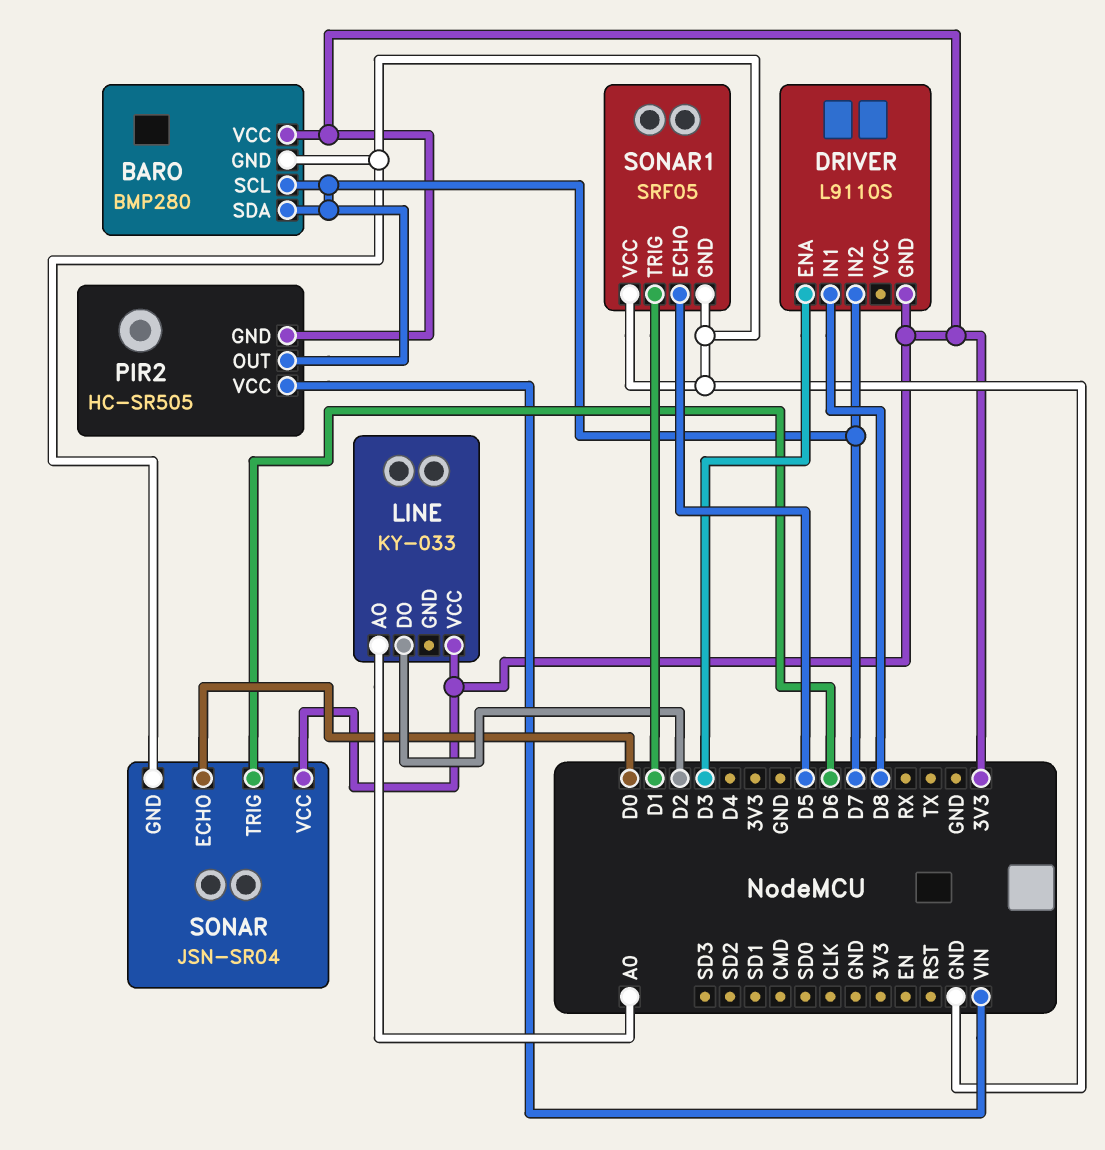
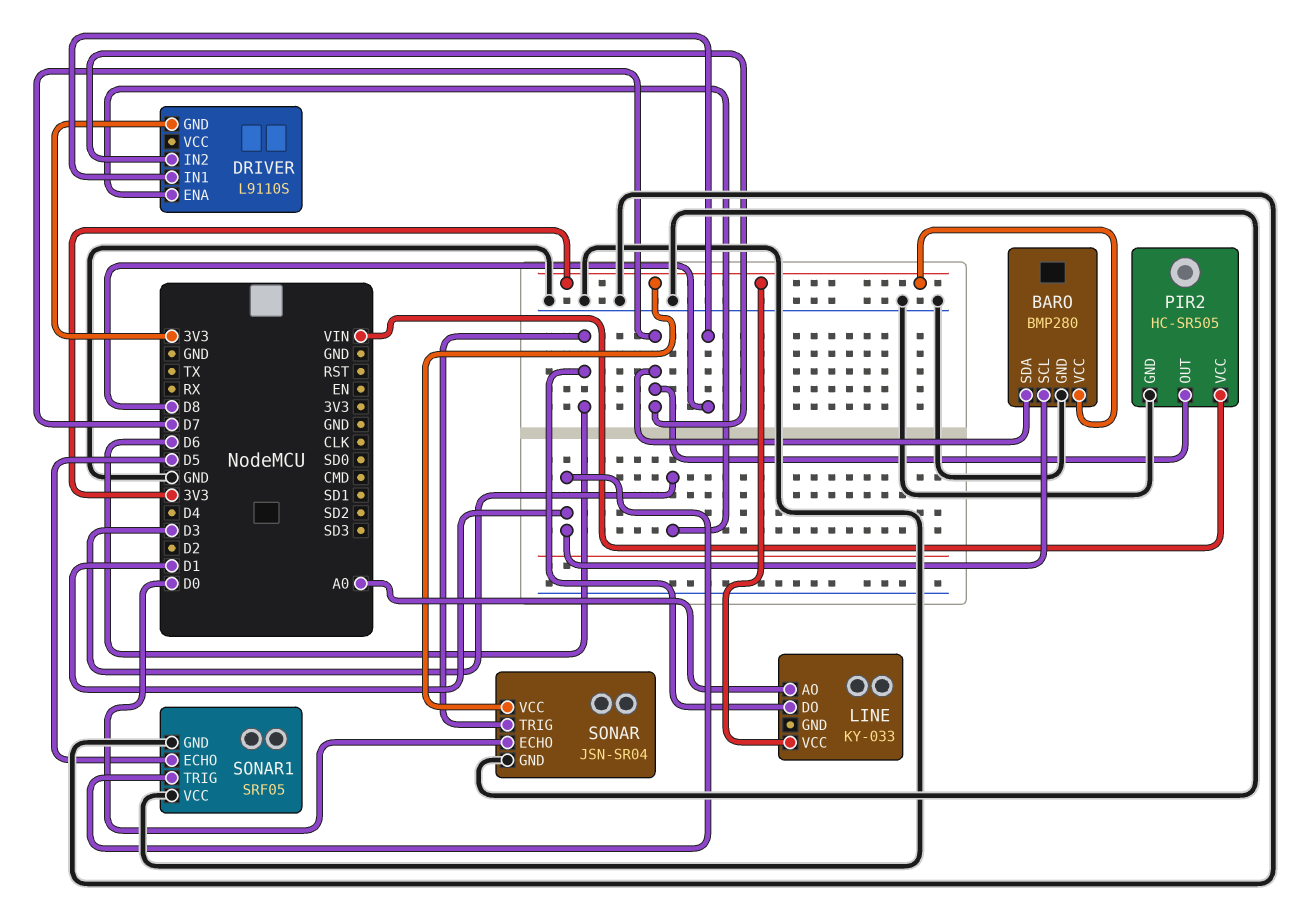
BARO pin SCL: D7 -> D1
LINE pin DO: D2 -> D6
PIR2 pin GND: 3V3 -> GND

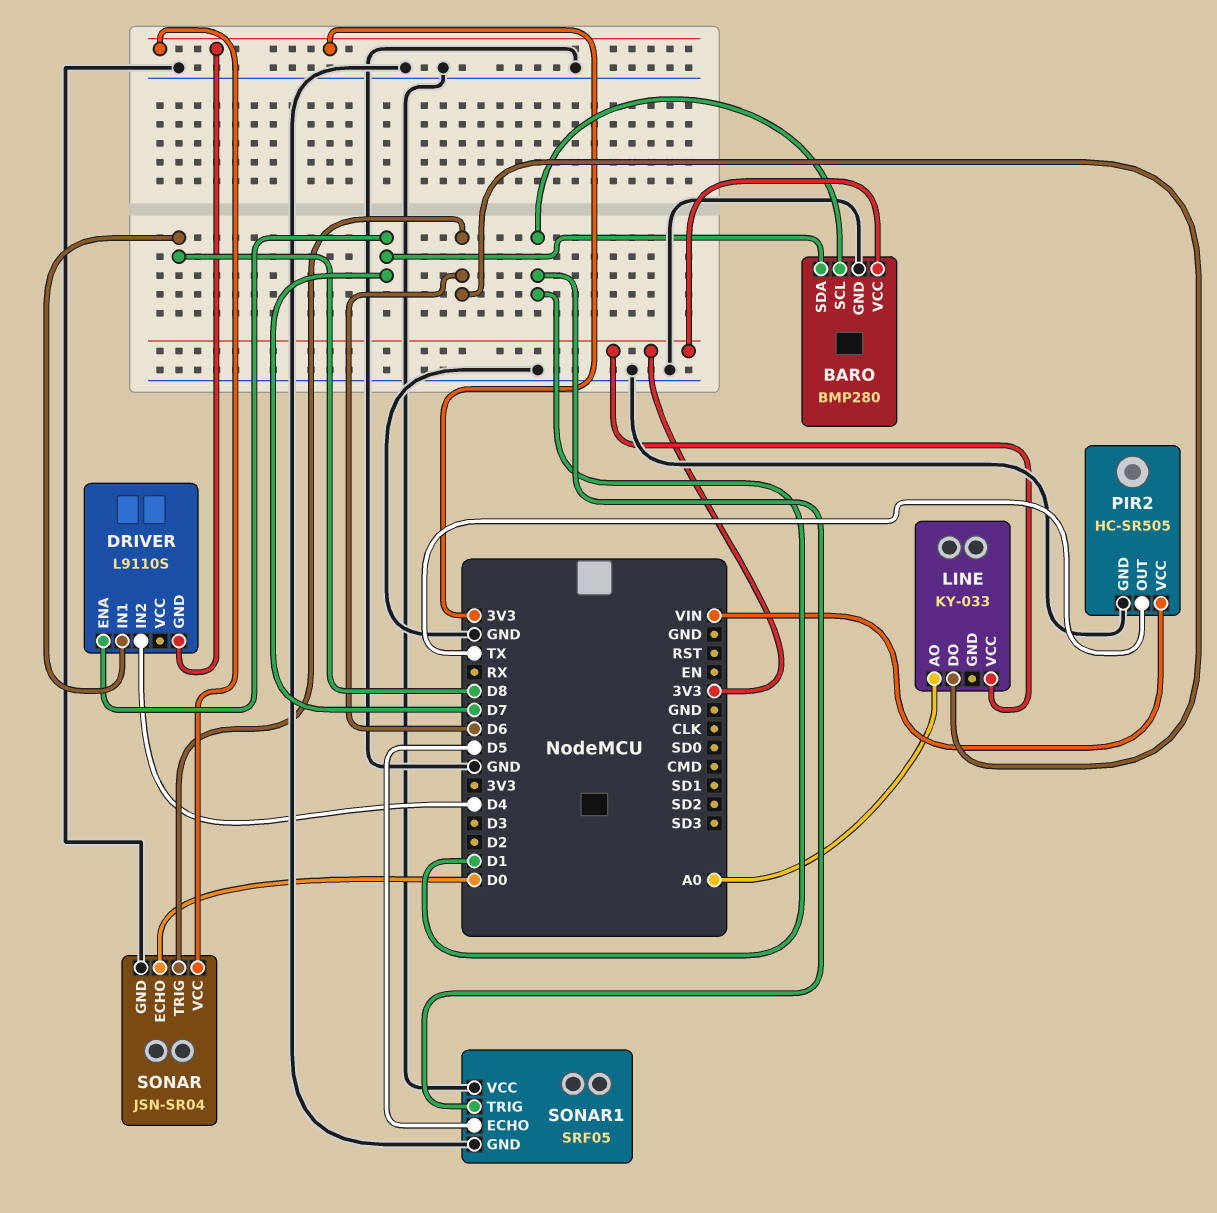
DRIVER pin ENA: D3 -> D7
DRIVER pin IN2: D7 -> D4
PIR2 pin OUT: D7 -> TX

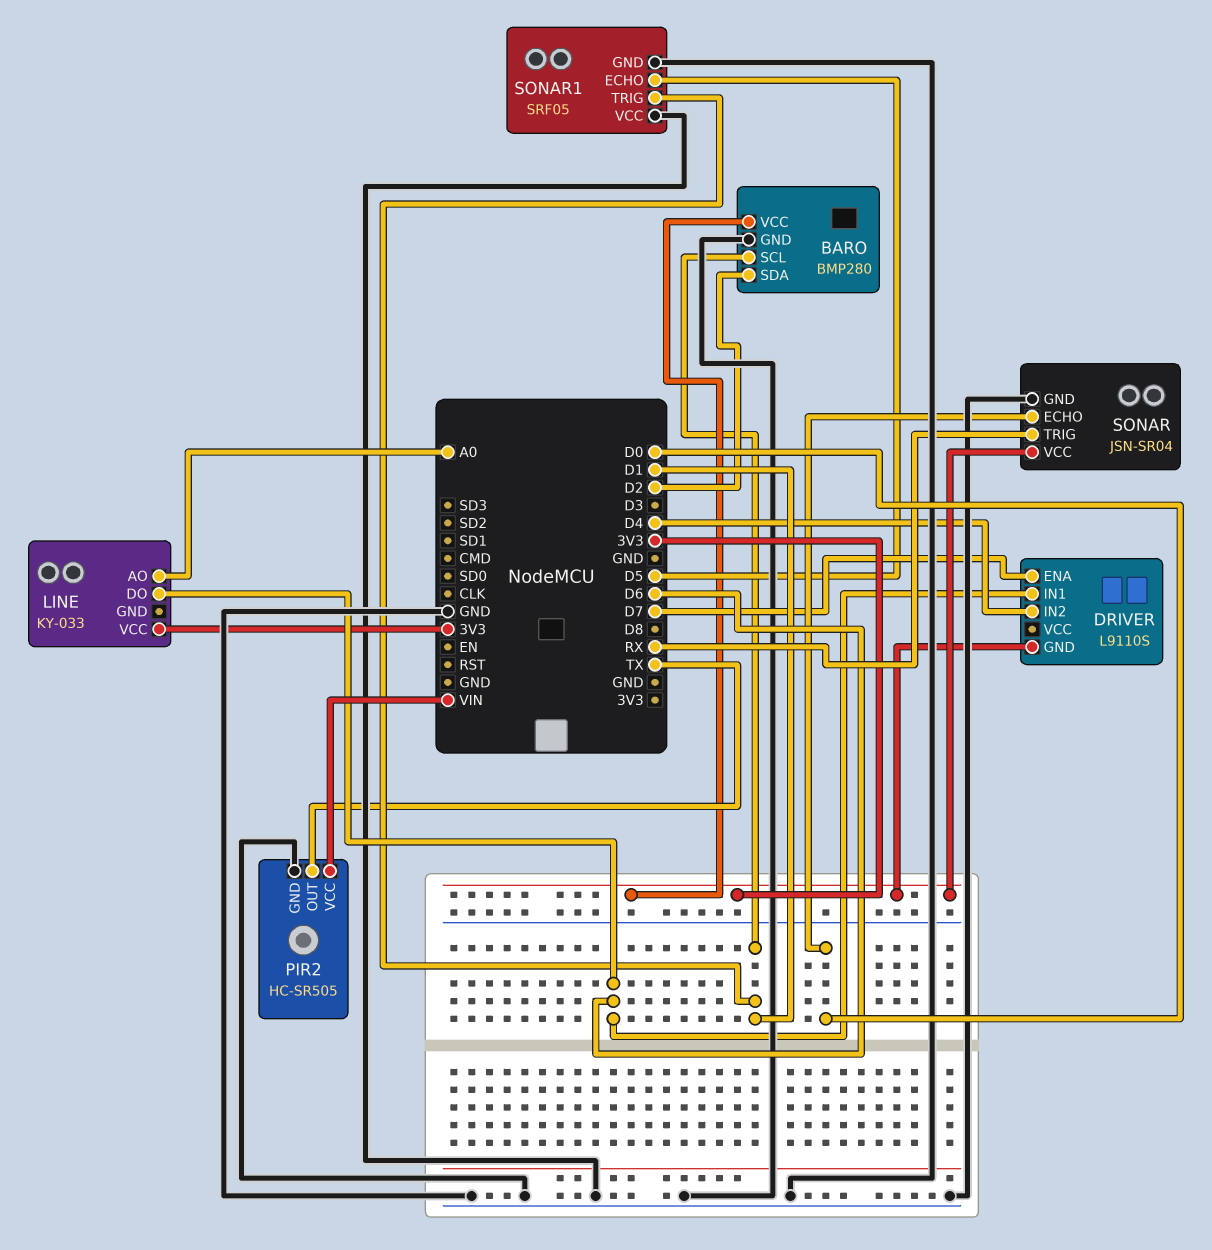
BARO pin SDA: D7 -> D2
DRIVER pin IN1: D8 -> D6
SONAR pin TRIG: D6 -> RX

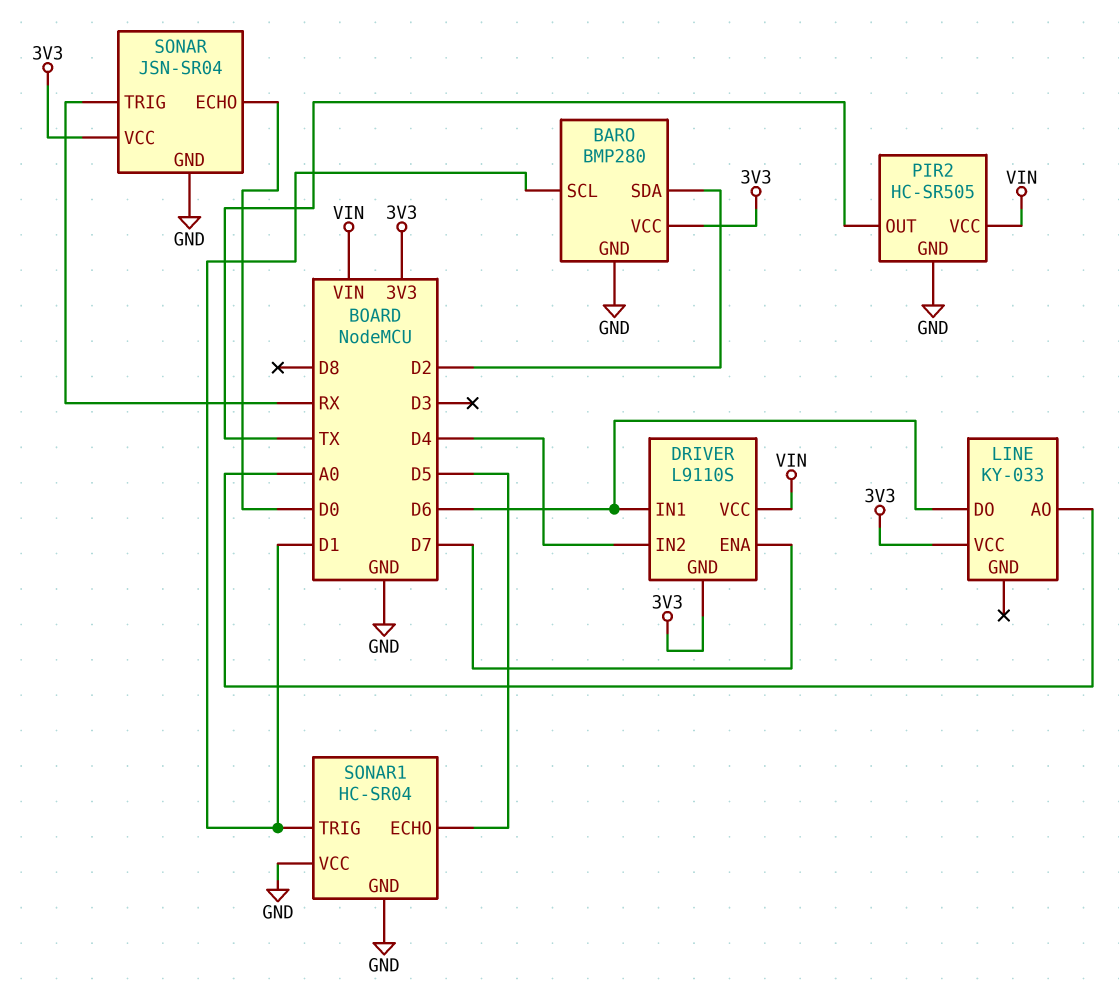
DRIVER pin VCC: none -> VIN
SONAR1: SRF05 -> HC-SR04

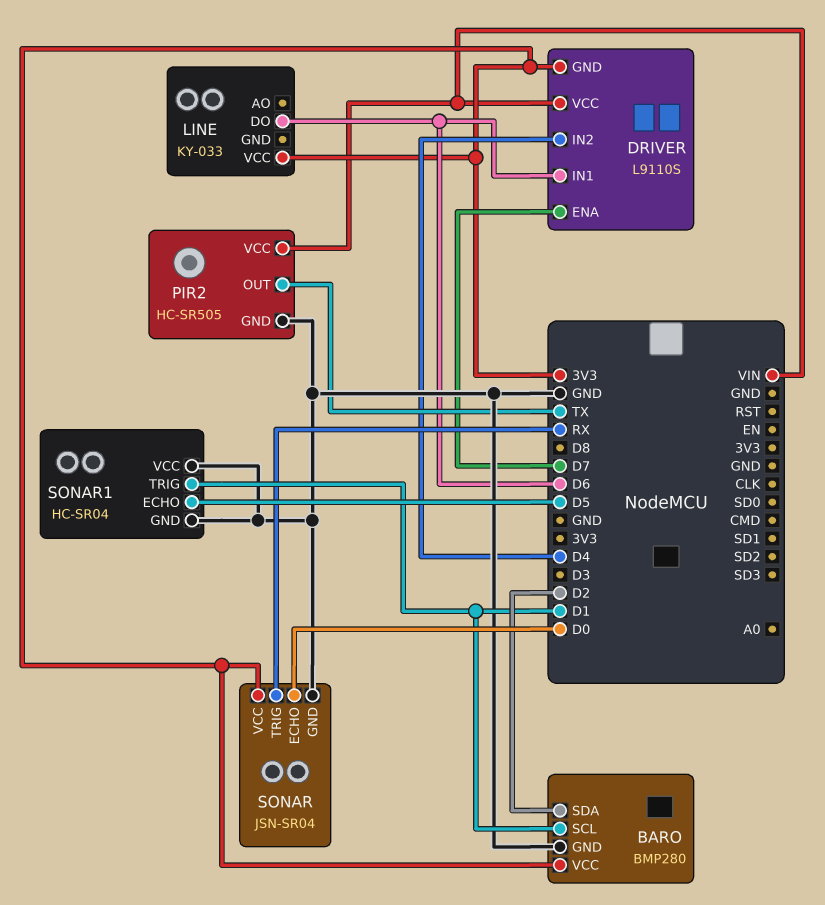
LINE pin AO: A0 -> none

